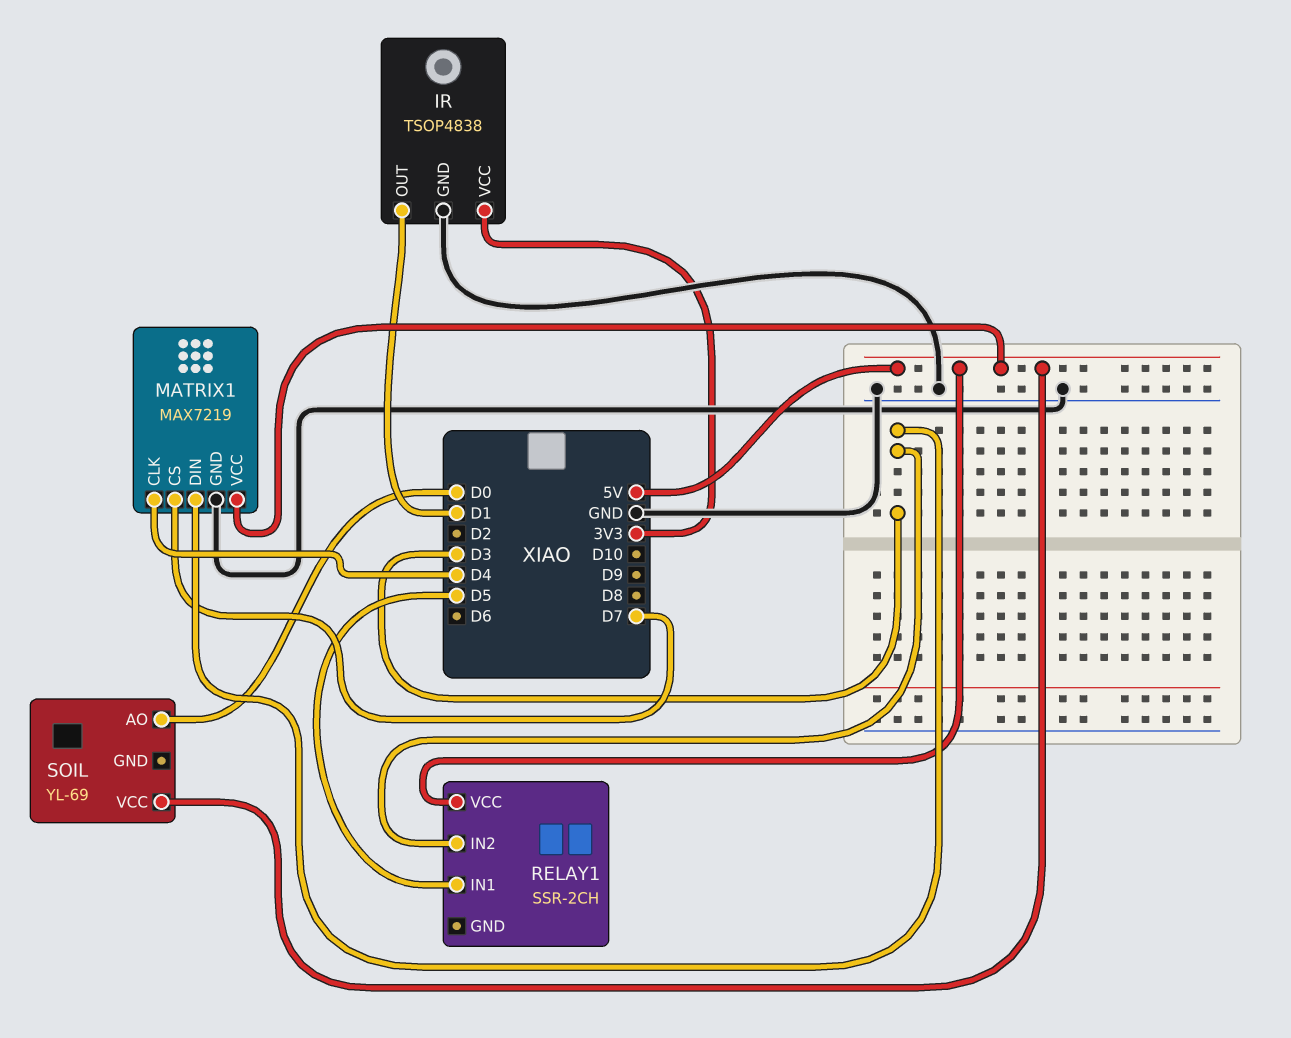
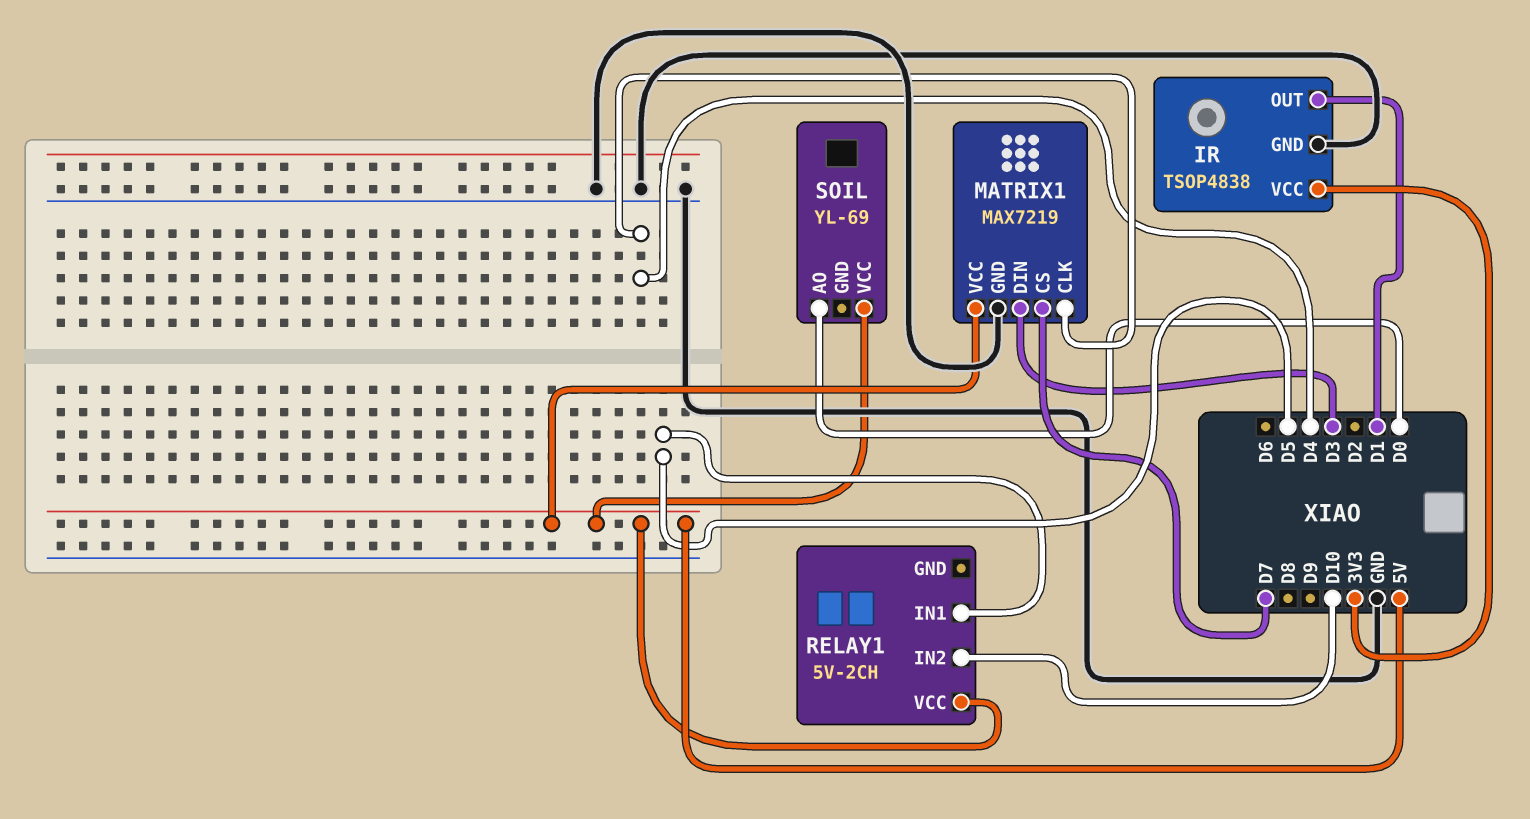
RELAY1: SSR-2CH -> 5V-2CH
RELAY1 pin IN2: D3 -> D10

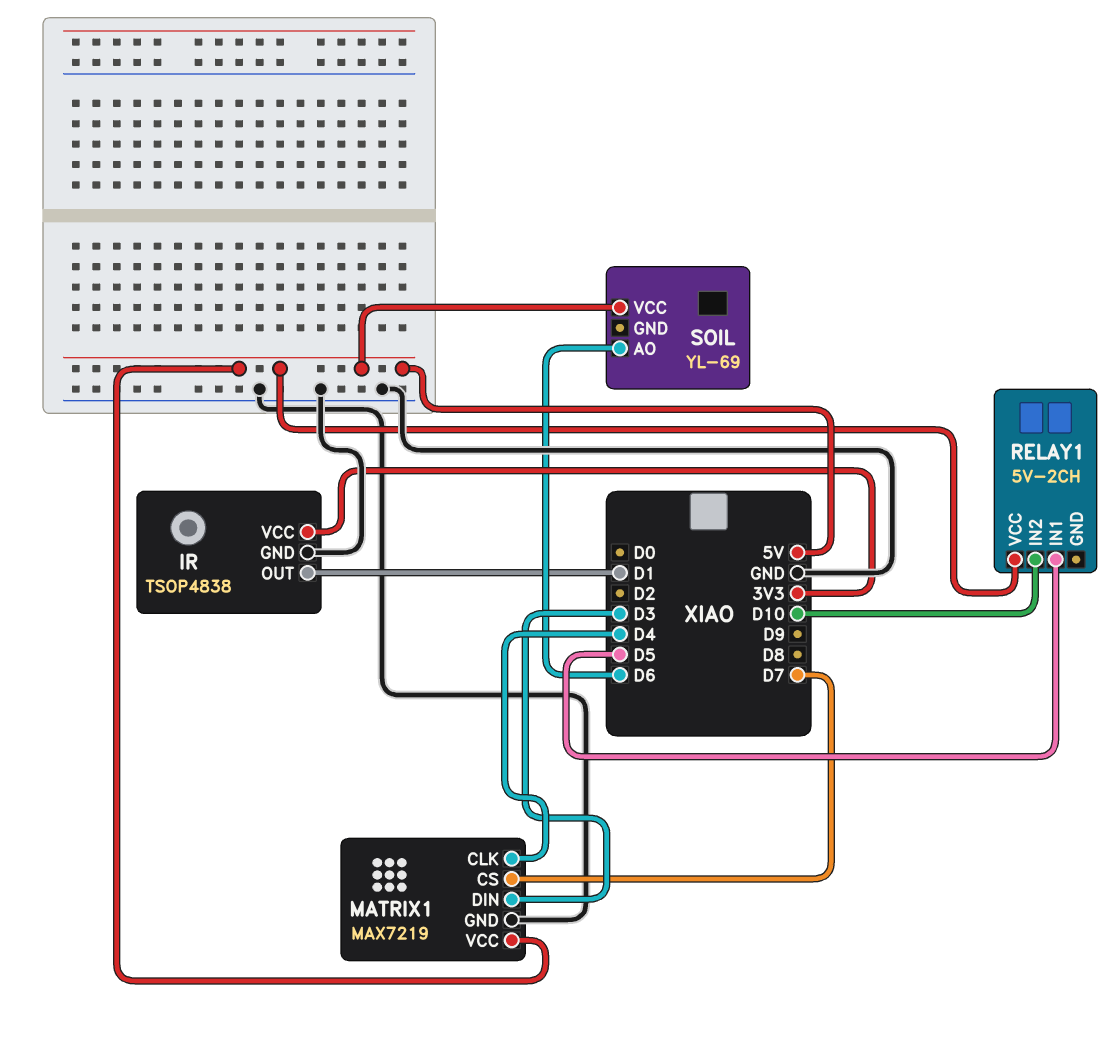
SOIL pin AO: D0 -> D6

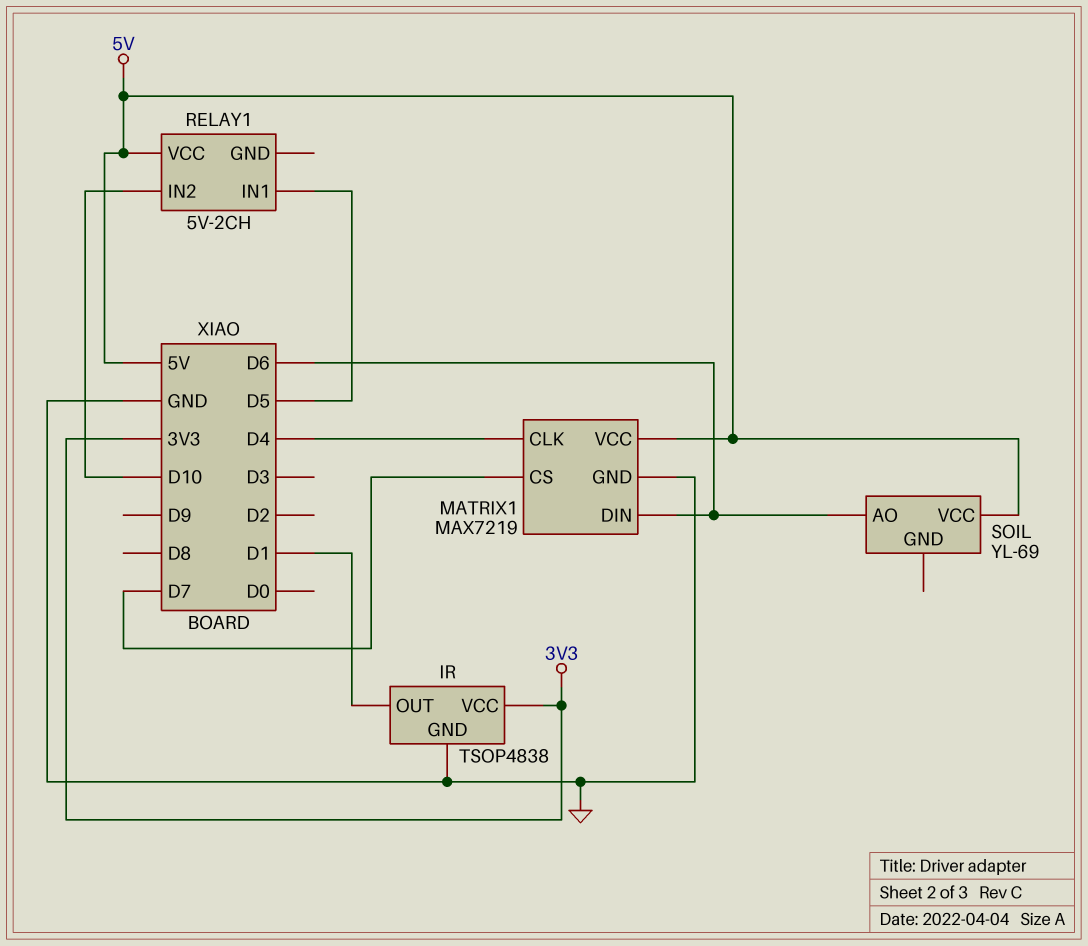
MATRIX1 pin DIN: D3 -> D6

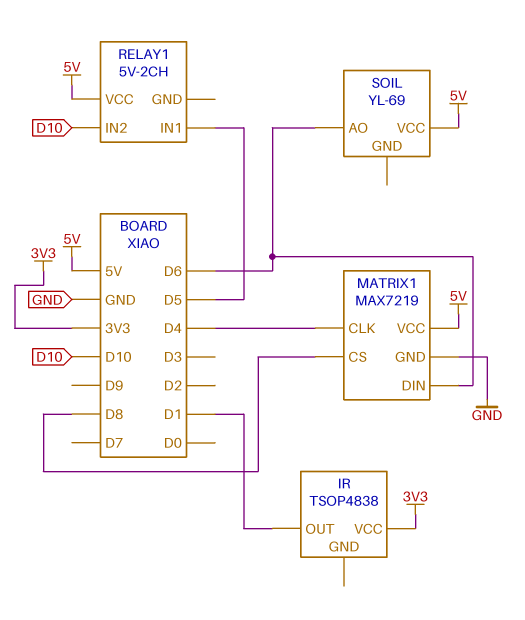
IR pin GND: GND -> none
MATRIX1 pin CS: D7 -> D8

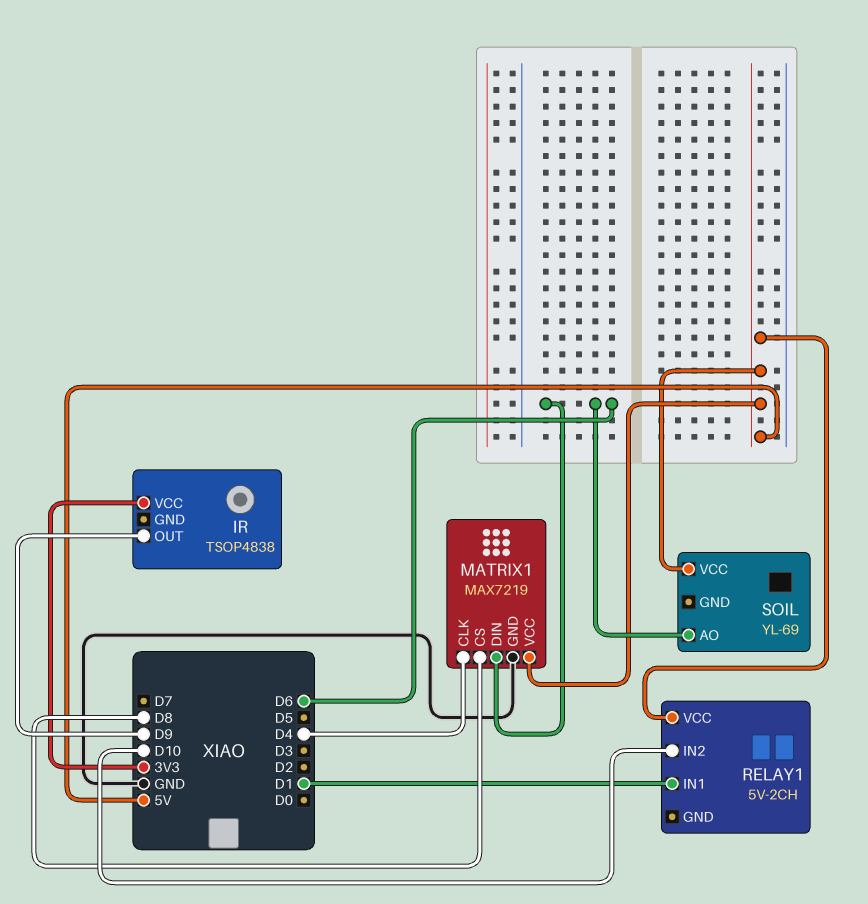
IR pin OUT: D1 -> D9
RELAY1 pin IN1: D5 -> D1

